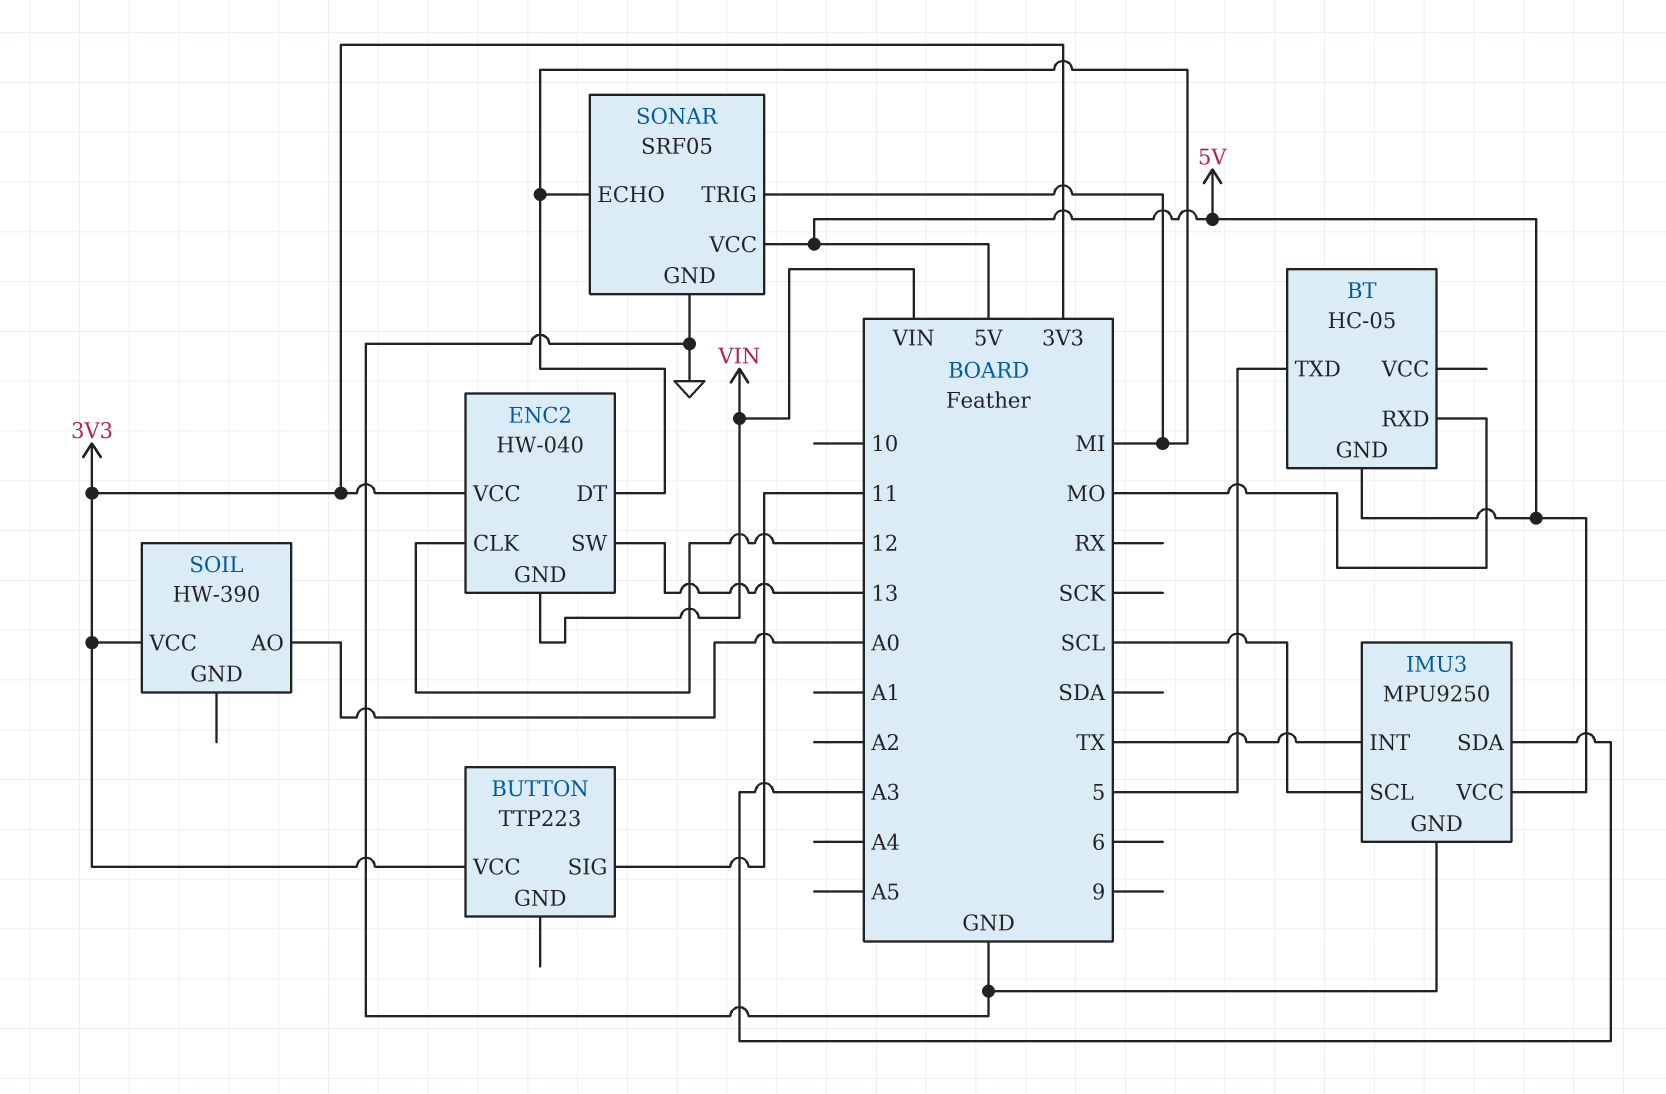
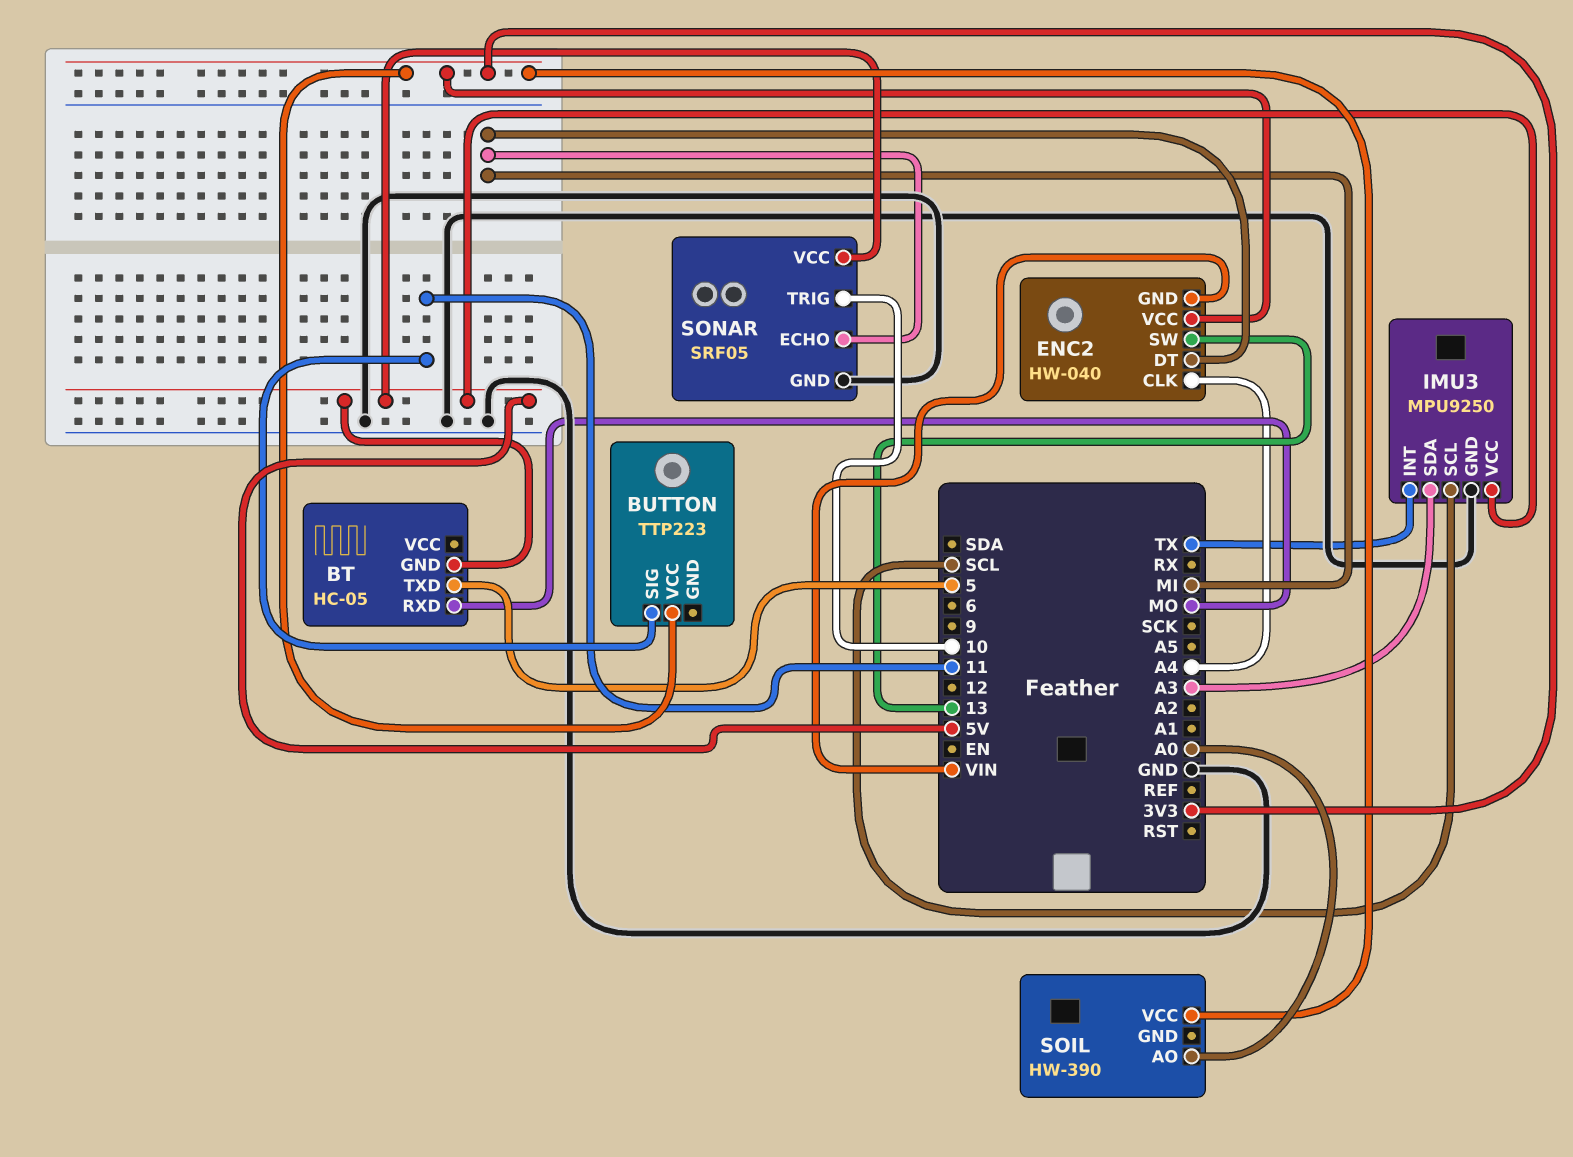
ENC2 pin CLK: 12 -> A4
SONAR pin TRIG: MI -> 10

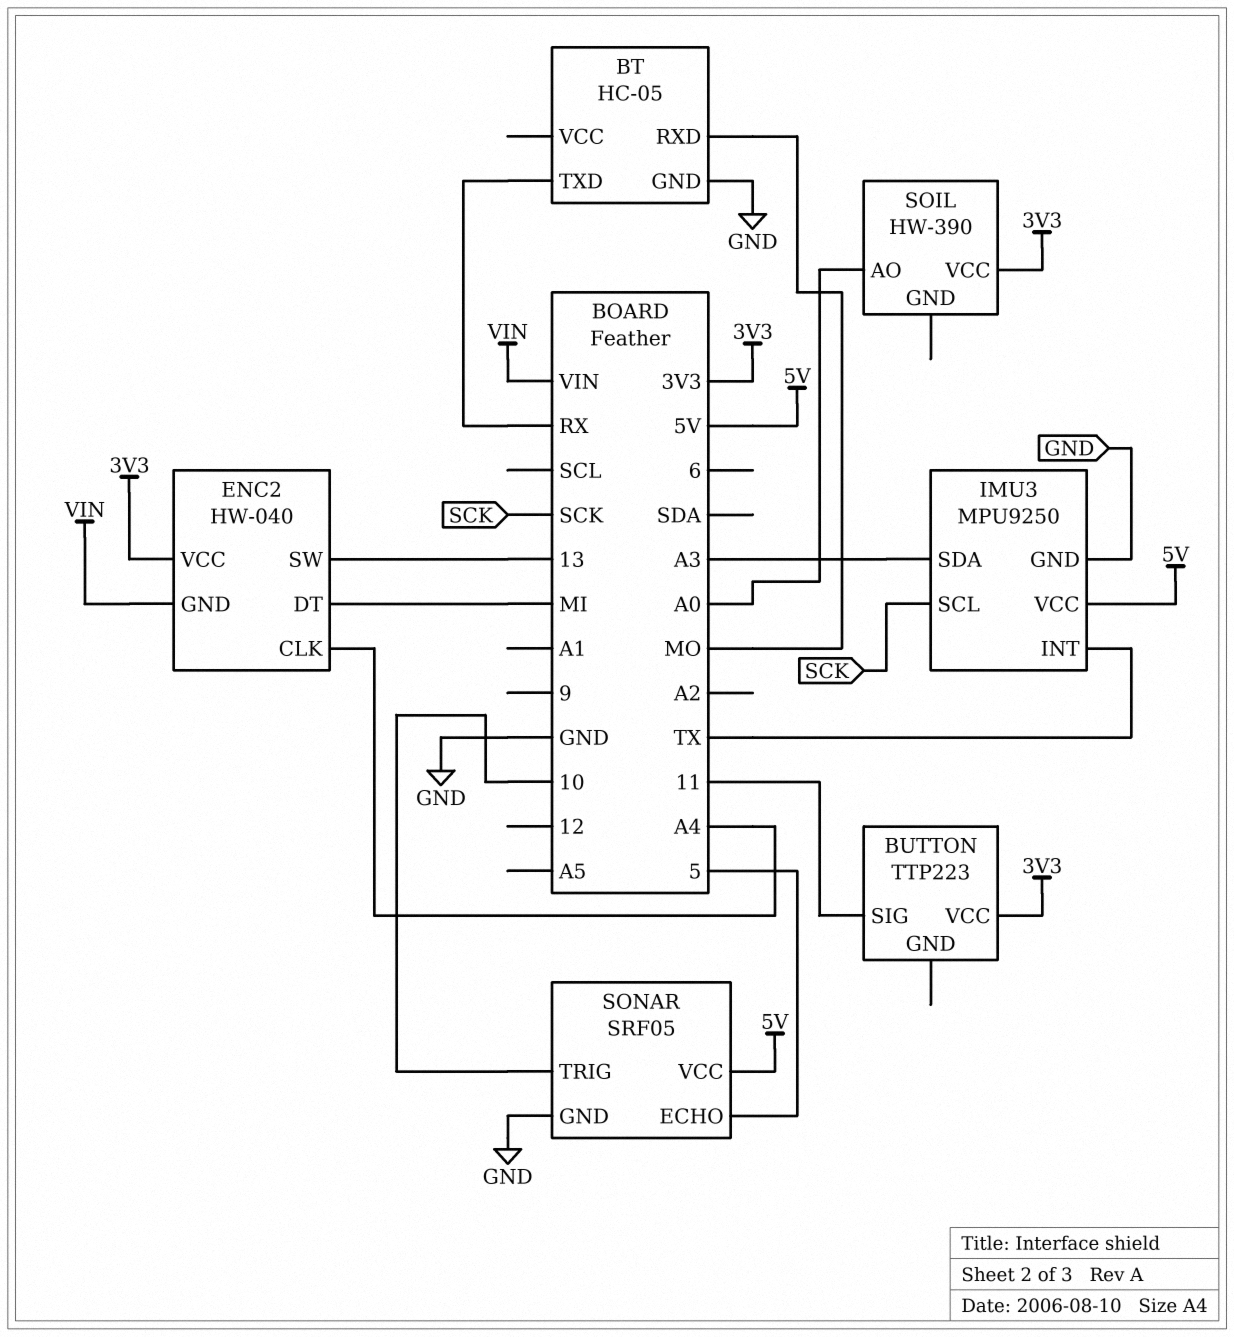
BT pin GND: 5V -> GND
BT pin TXD: 5 -> RX
IMU3 pin SCL: SCL -> SCK
SONAR pin ECHO: MI -> 5

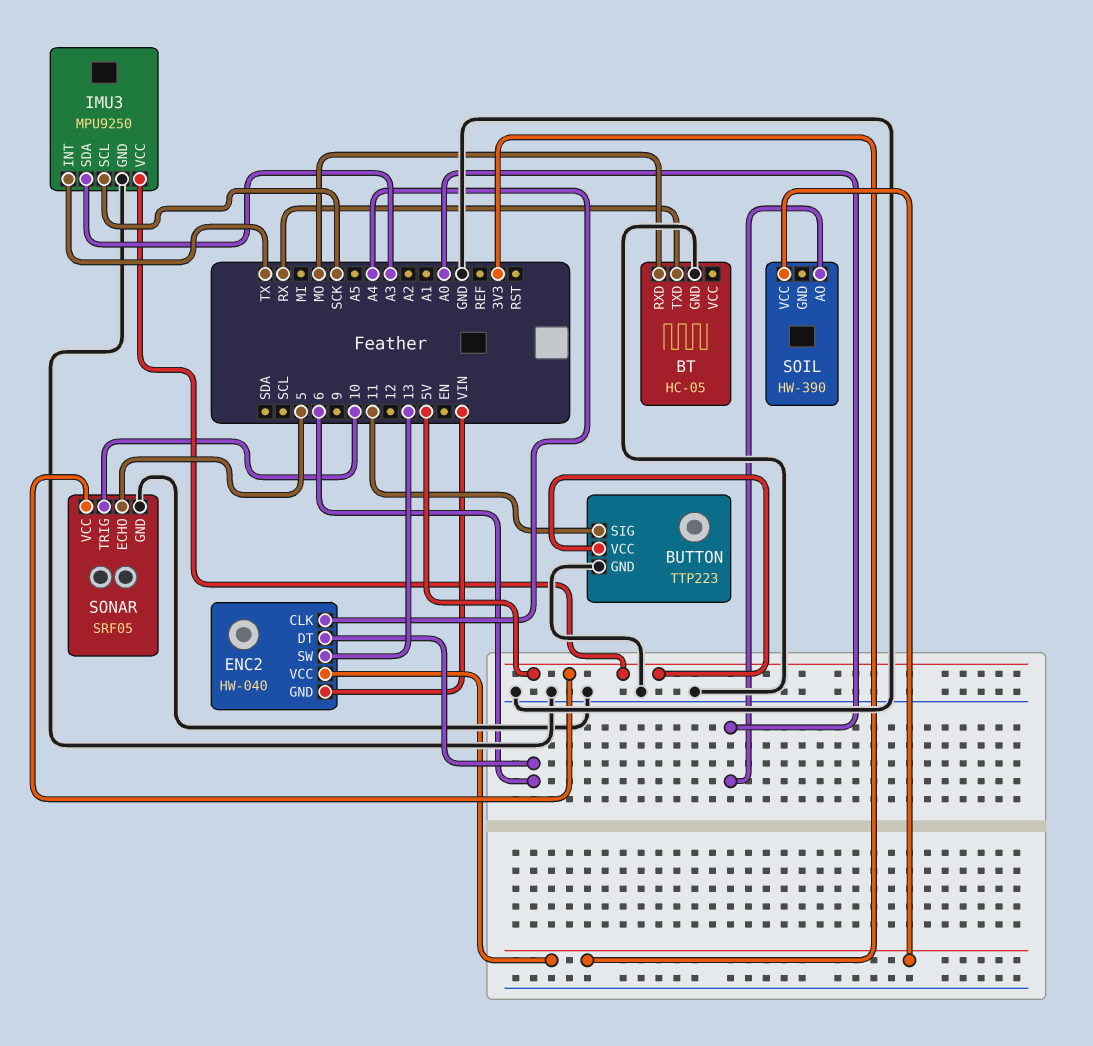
BUTTON pin GND: none -> GND
BUTTON pin VCC: 3V3 -> 5V
ENC2 pin DT: MI -> 6

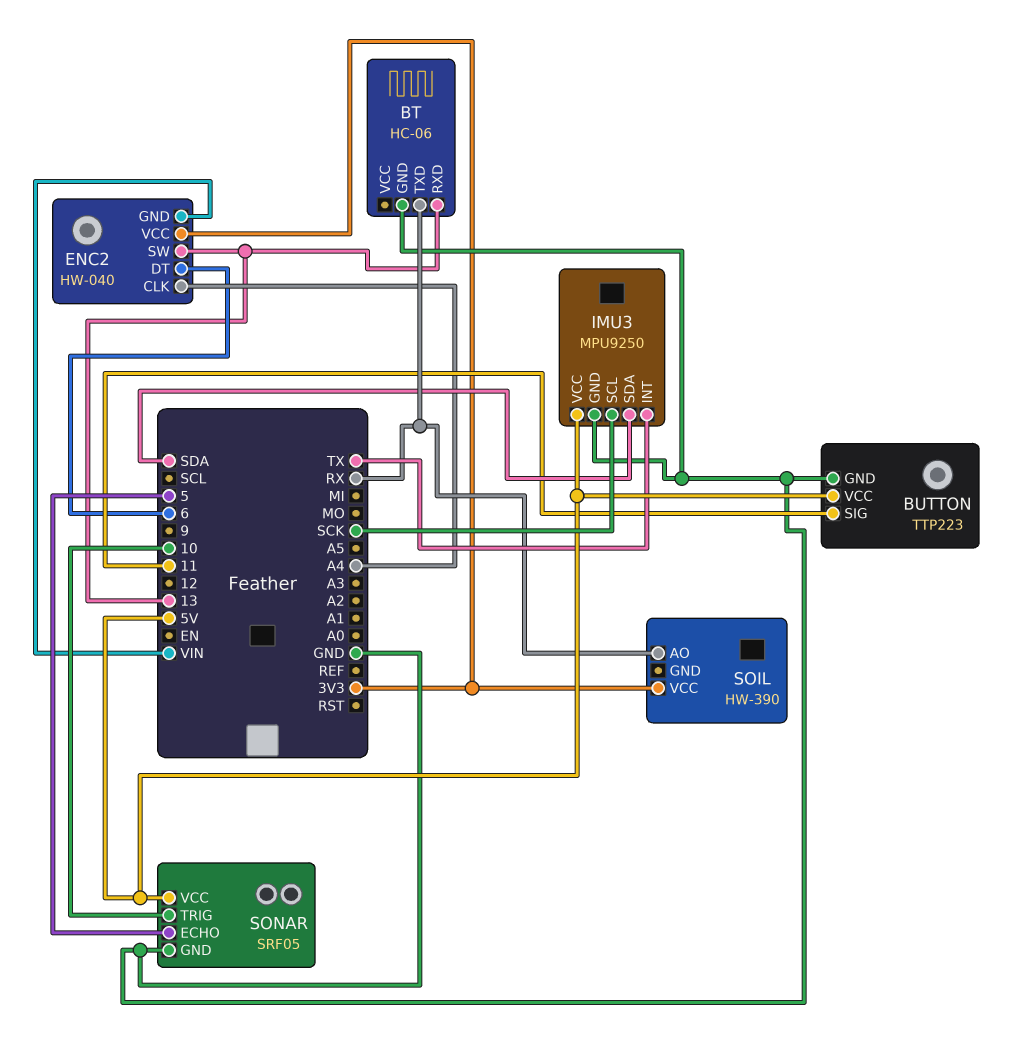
BT: HC-05 -> HC-06
BT pin RXD: MO -> 13
IMU3 pin SDA: A3 -> SDA
SOIL pin AO: A0 -> RX

